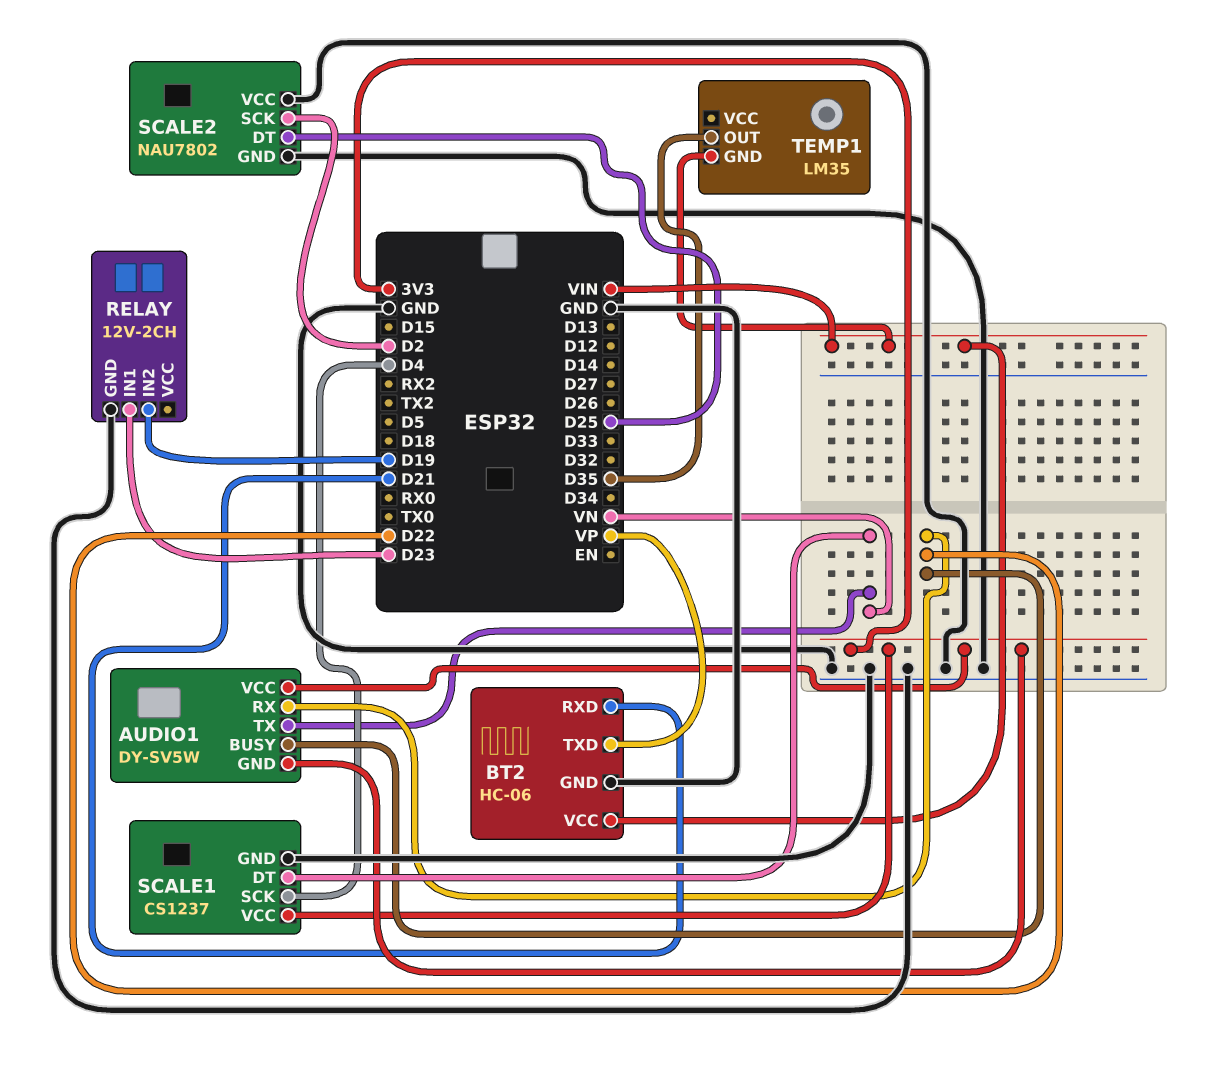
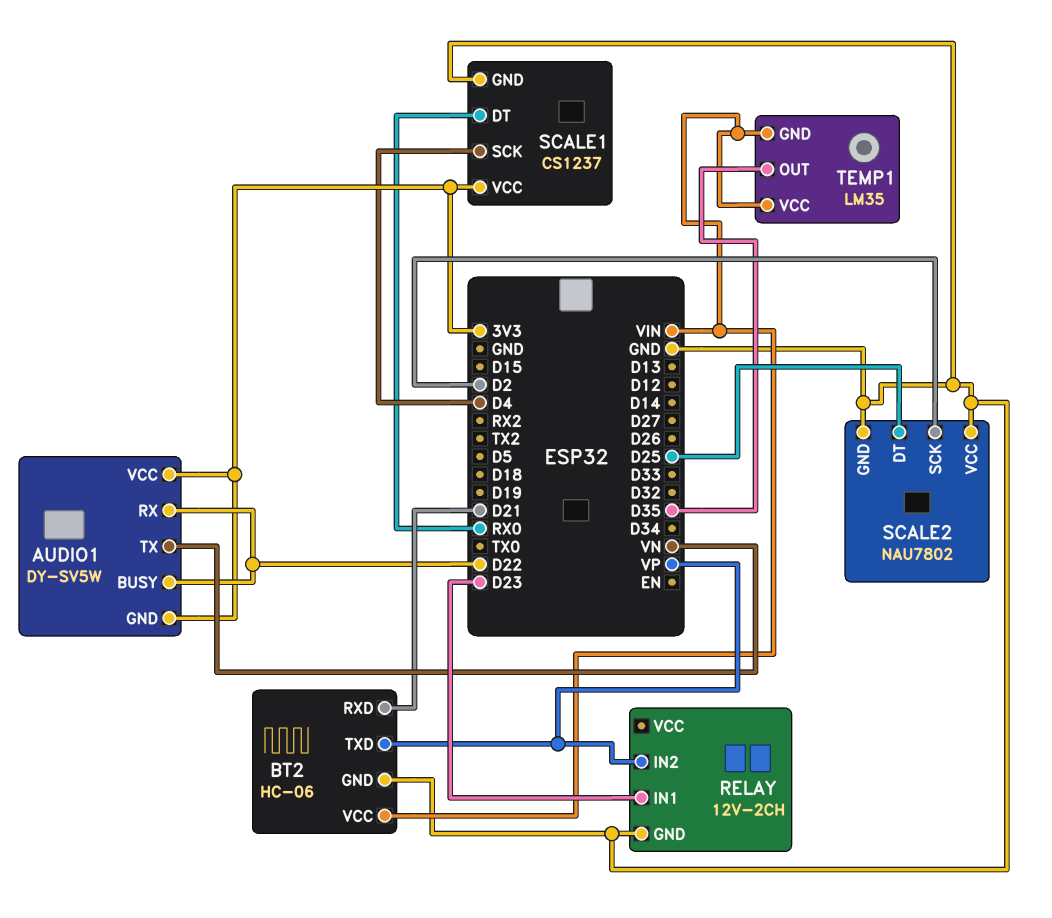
RELAY pin IN2: D19 -> VP
SCALE1 pin DT: VN -> RX0
TEMP1 pin VCC: none -> VIN

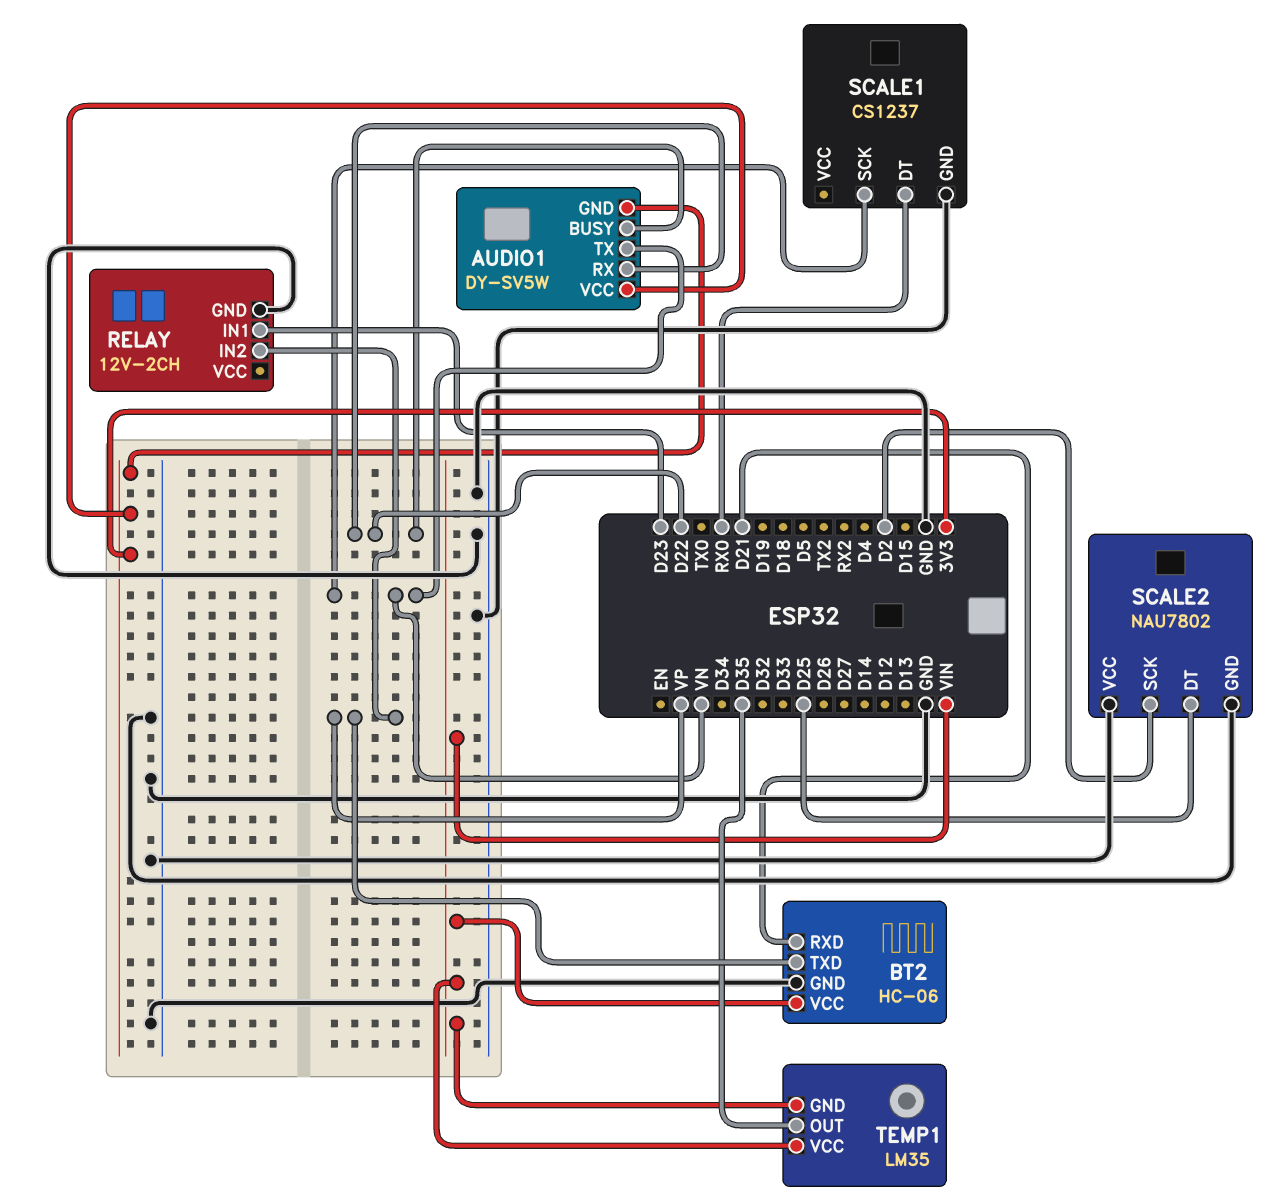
SCALE1 pin SCK: D4 -> VN
SCALE1 pin VCC: 3V3 -> none

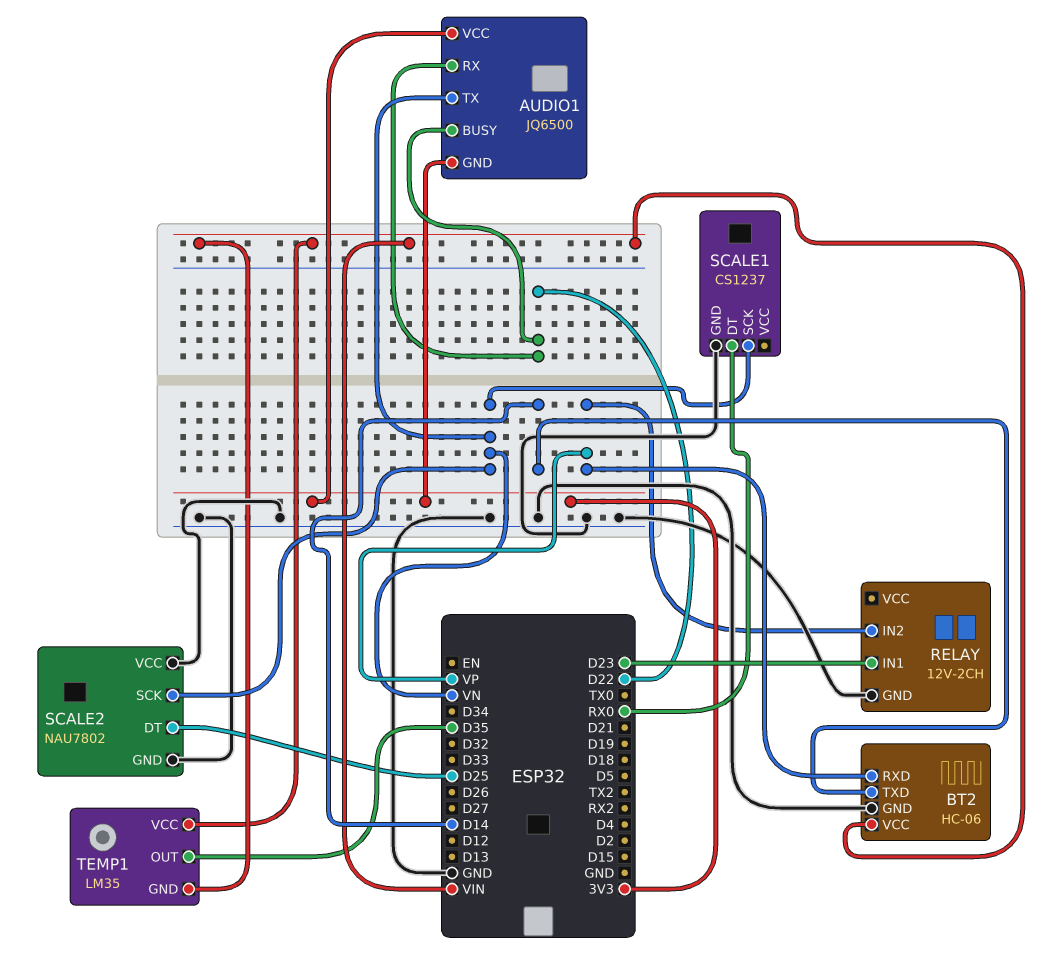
AUDIO1: DY-SV5W -> JQ6500
BT2 pin RXD: D21 -> VP
BT2 pin TXD: VP -> D14
SCALE2 pin SCK: D2 -> VN

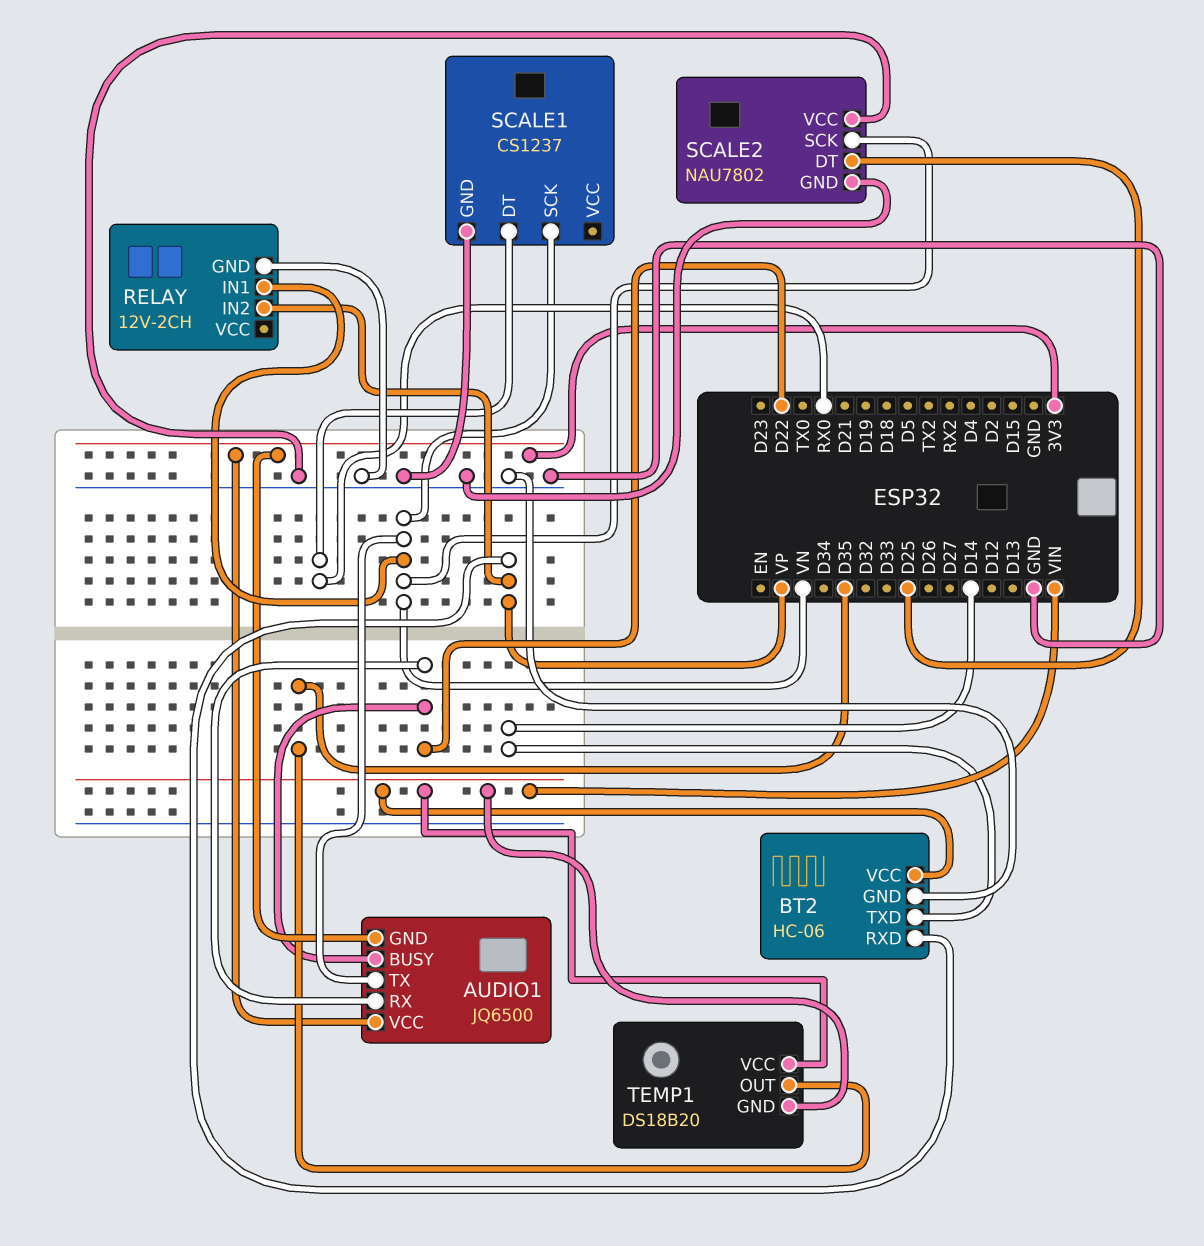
RELAY pin IN1: D23 -> VN
TEMP1: LM35 -> DS18B20

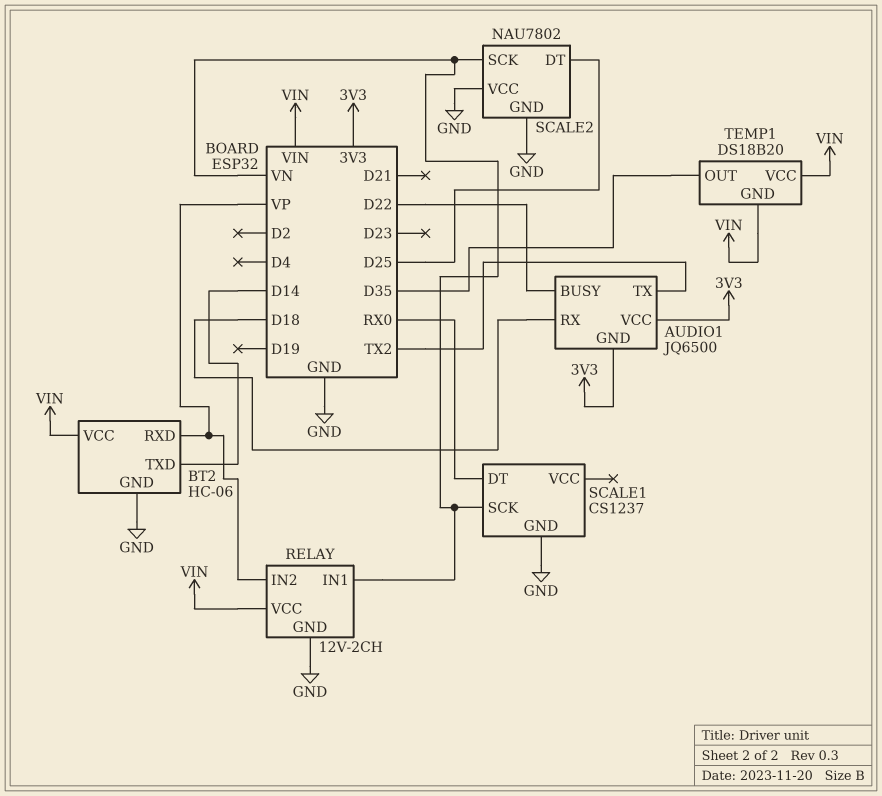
AUDIO1 pin RX: D22 -> D18
AUDIO1 pin TX: VN -> TX2
RELAY pin VCC: none -> VIN

